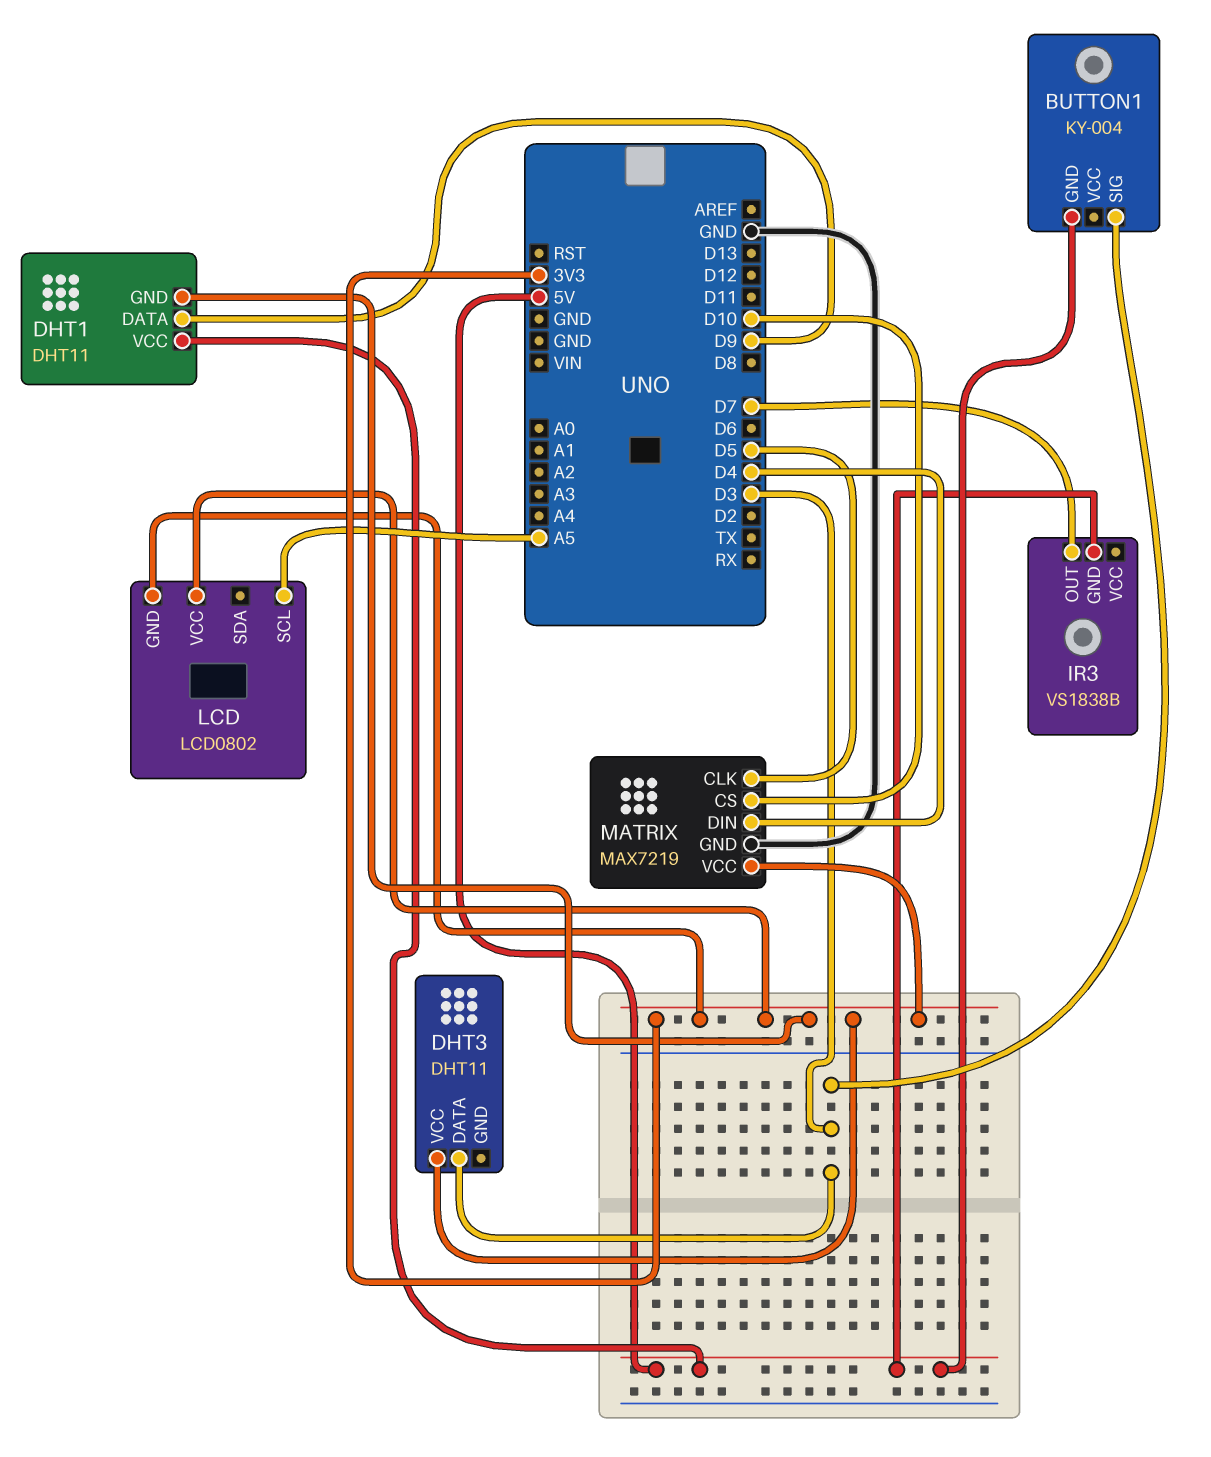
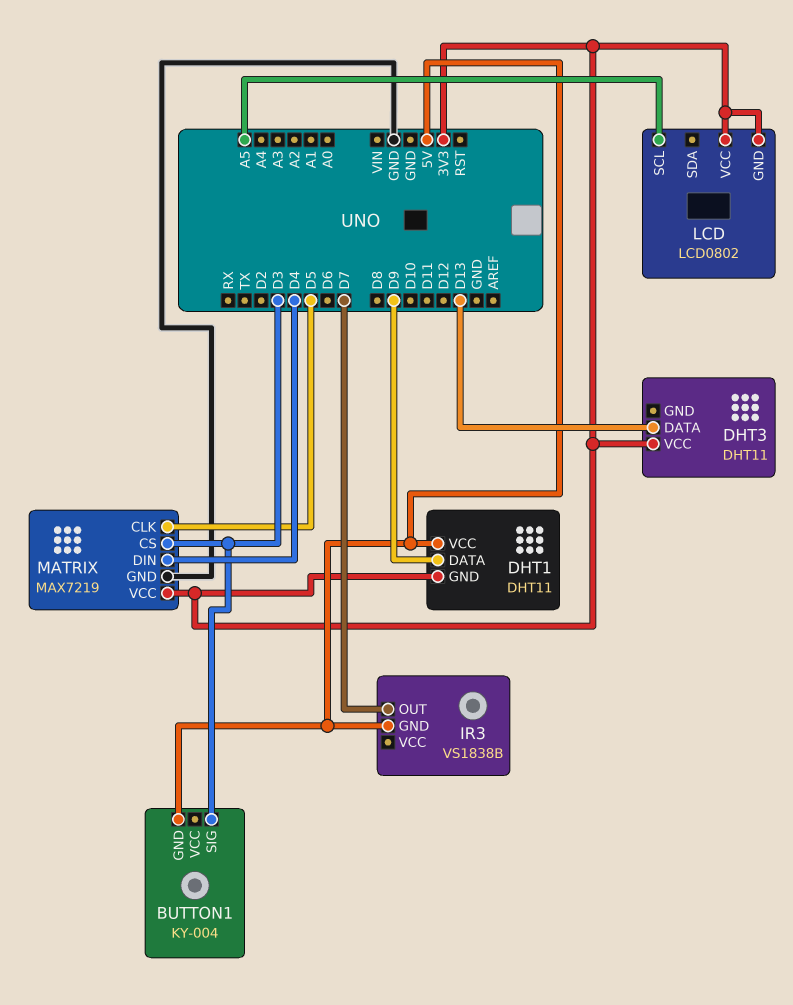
DHT3 pin DATA: D3 -> D13
MATRIX pin CS: D10 -> D3

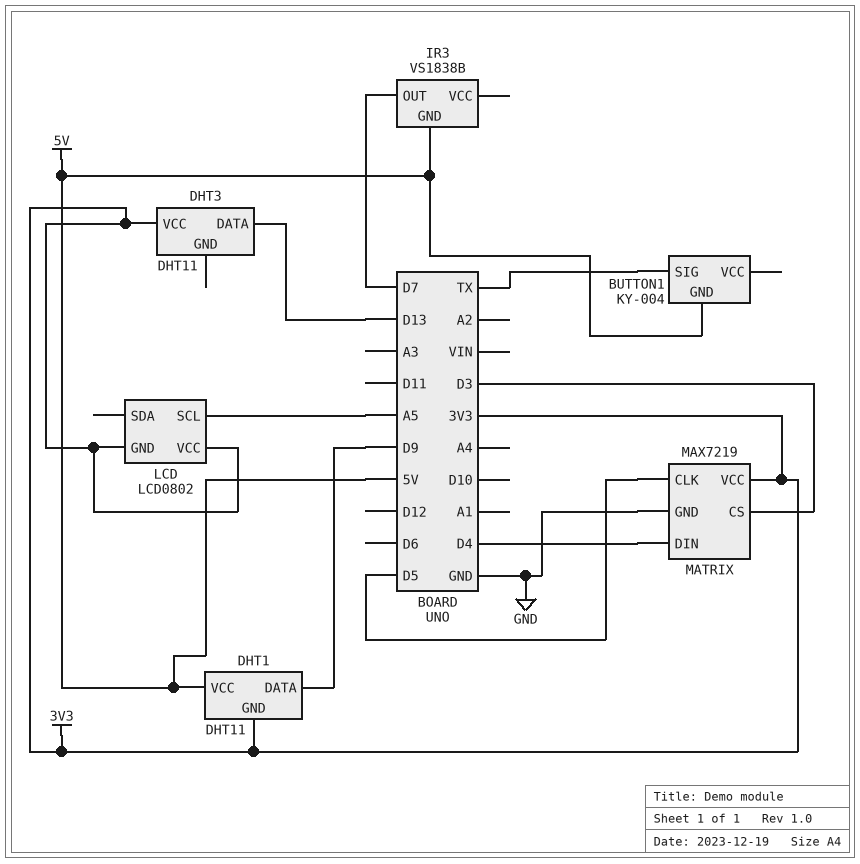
BUTTON1 pin SIG: D3 -> TX

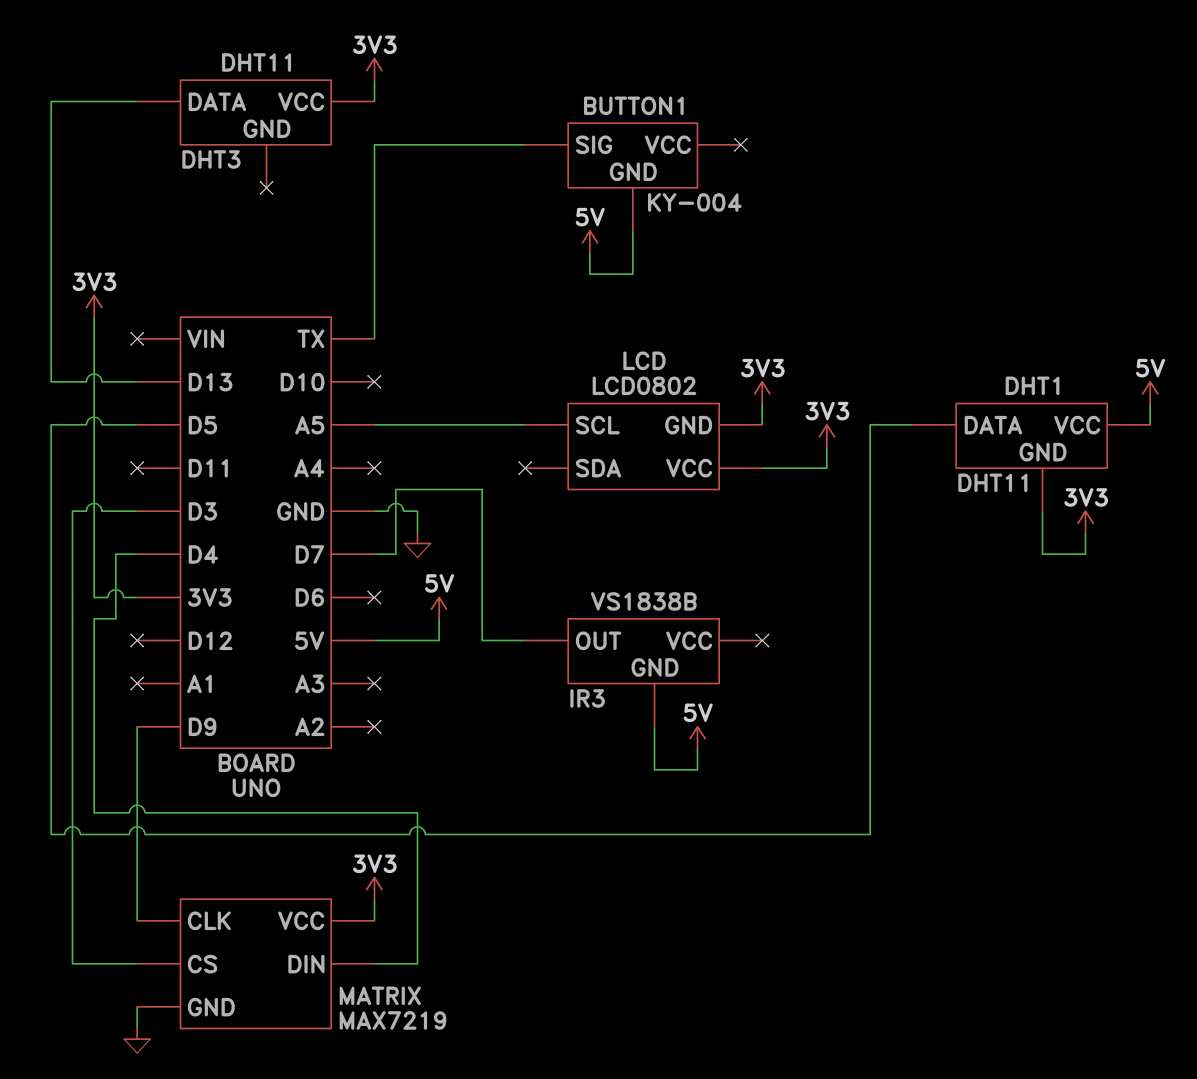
DHT1 pin DATA: D9 -> D5
MATRIX pin CLK: D5 -> D9

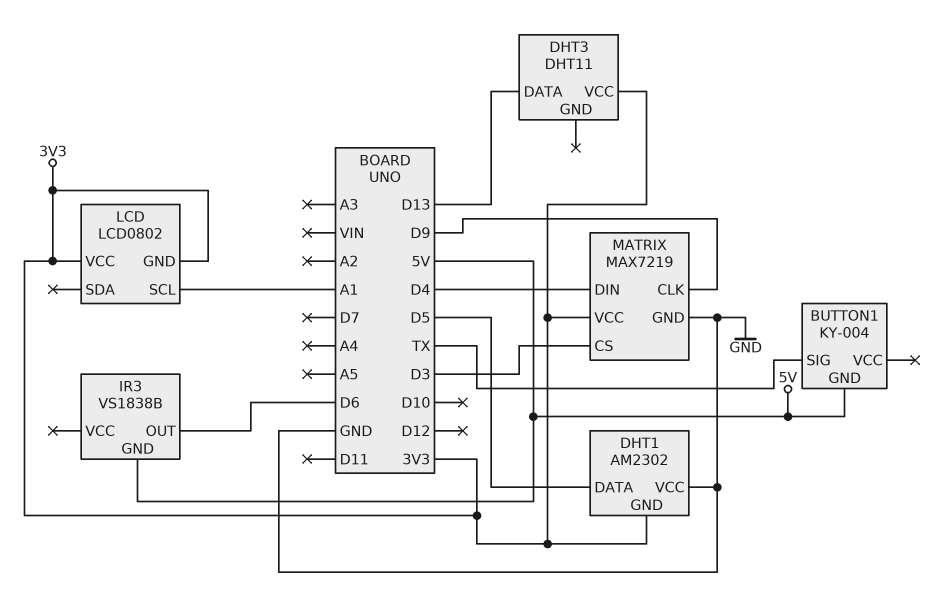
DHT1: DHT11 -> AM2302
DHT1 pin VCC: 5V -> GND
IR3 pin OUT: D7 -> D6
LCD pin SCL: A5 -> A1

